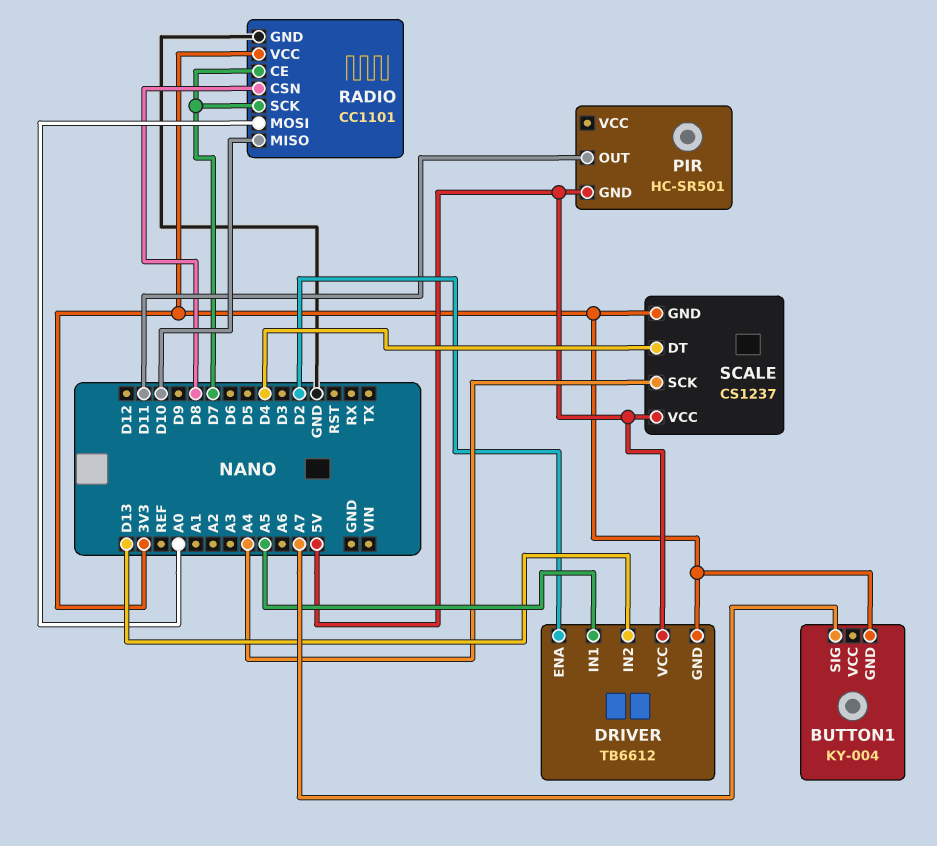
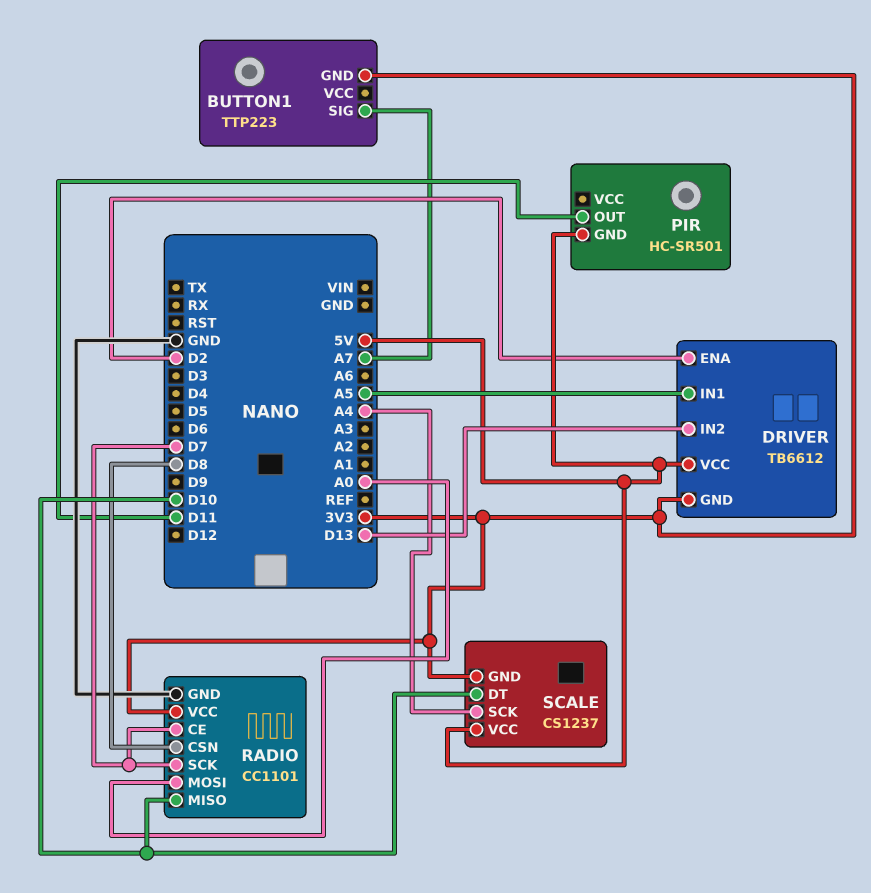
BUTTON1: KY-004 -> TTP223
SCALE pin DT: D4 -> D10

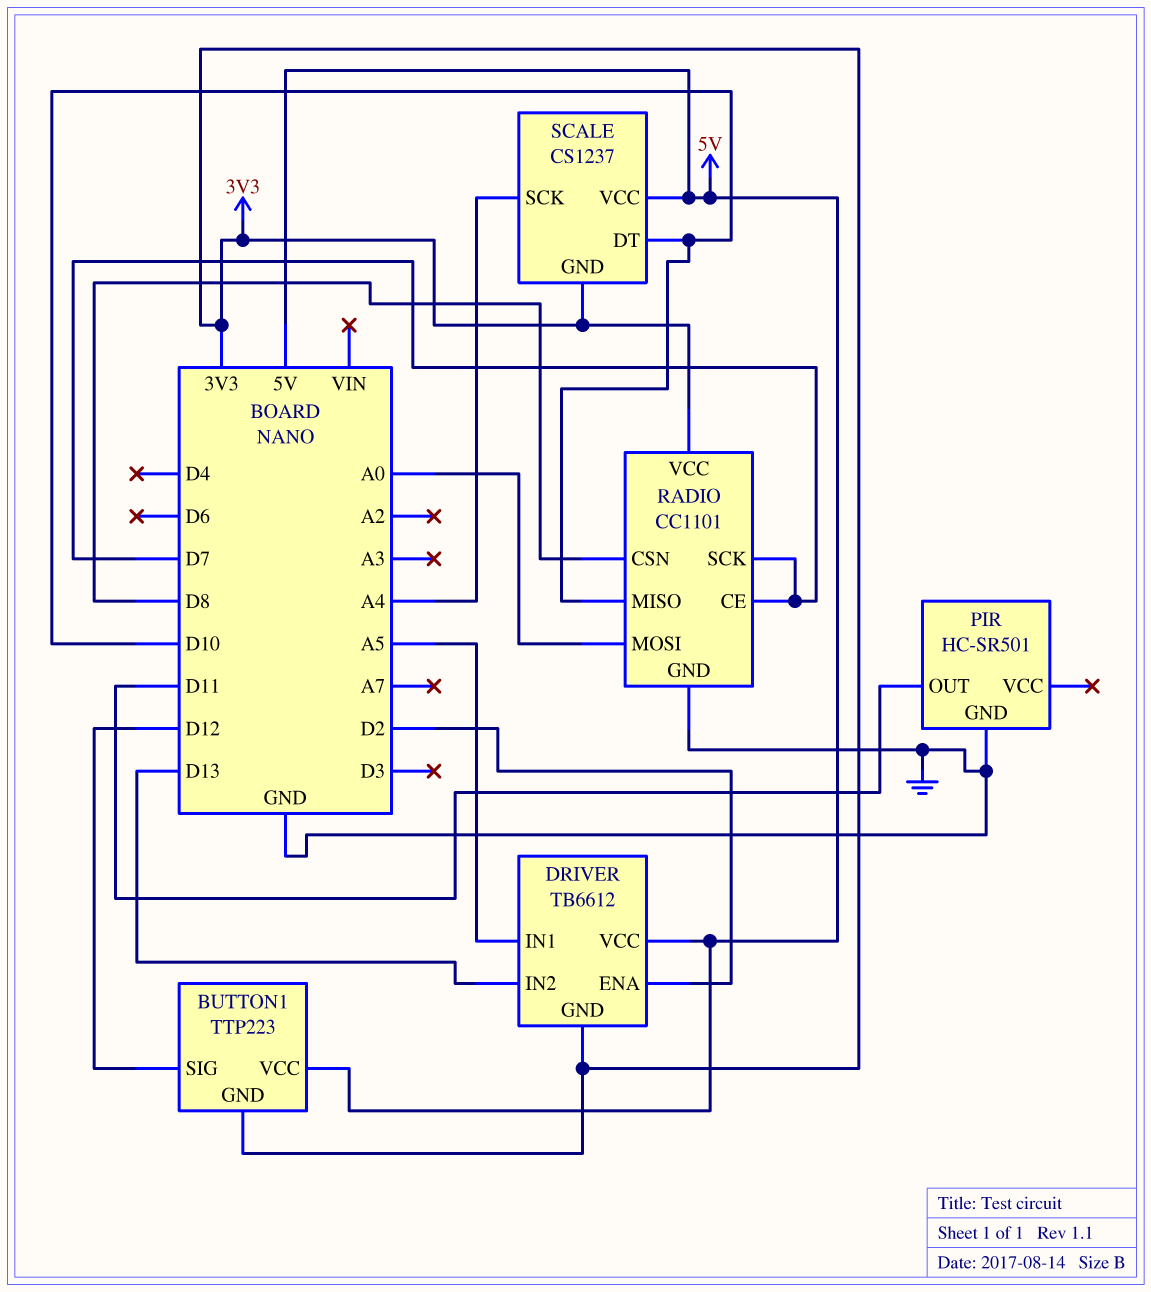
BUTTON1 pin SIG: A7 -> D12
BUTTON1 pin VCC: none -> 5V
PIR pin GND: 5V -> GND

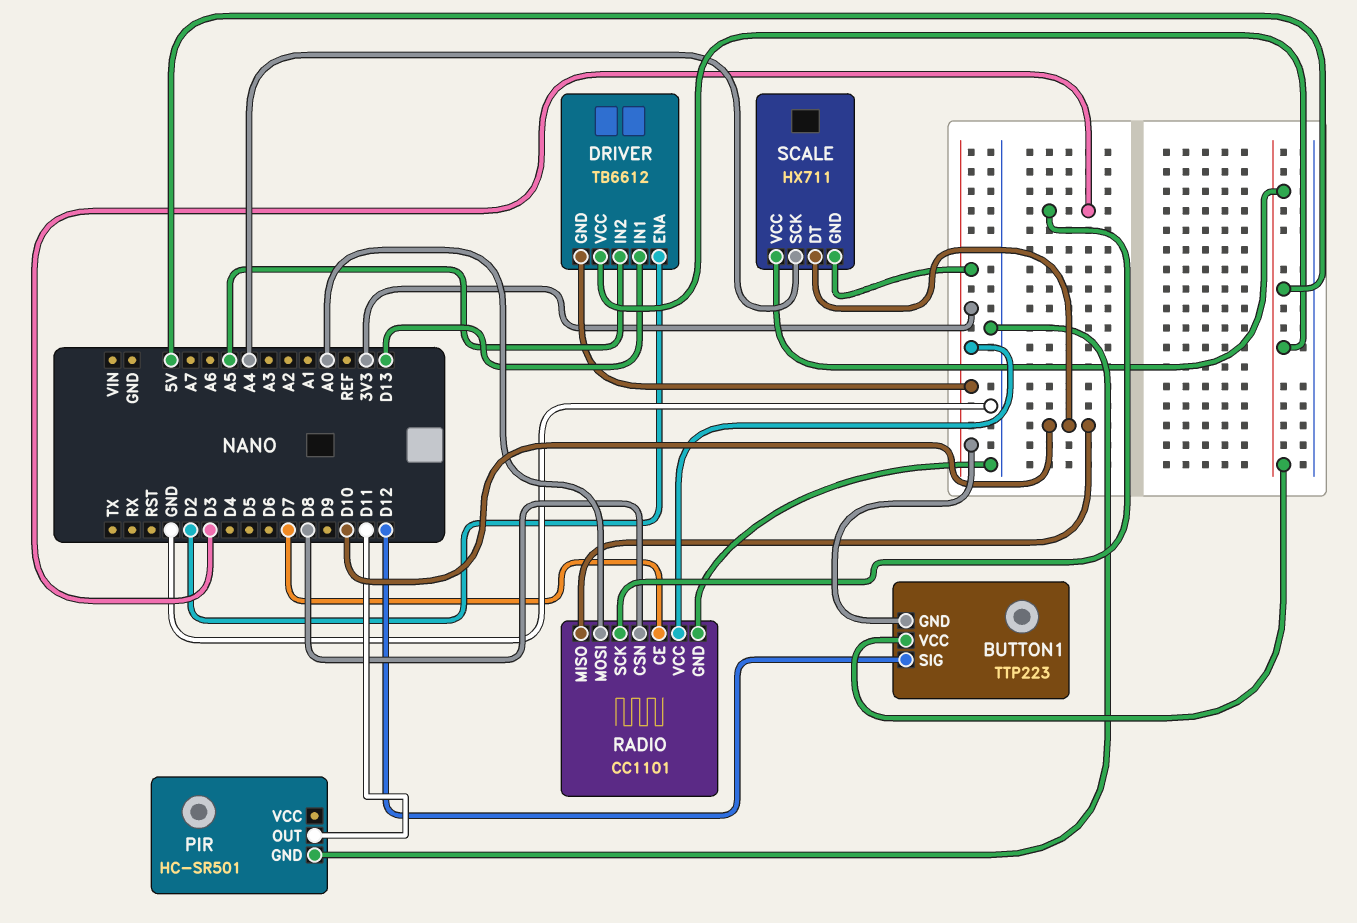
DRIVER pin IN1: A5 -> D13
DRIVER pin IN2: D13 -> A5
RADIO pin SCK: D7 -> D3
SCALE: CS1237 -> HX711

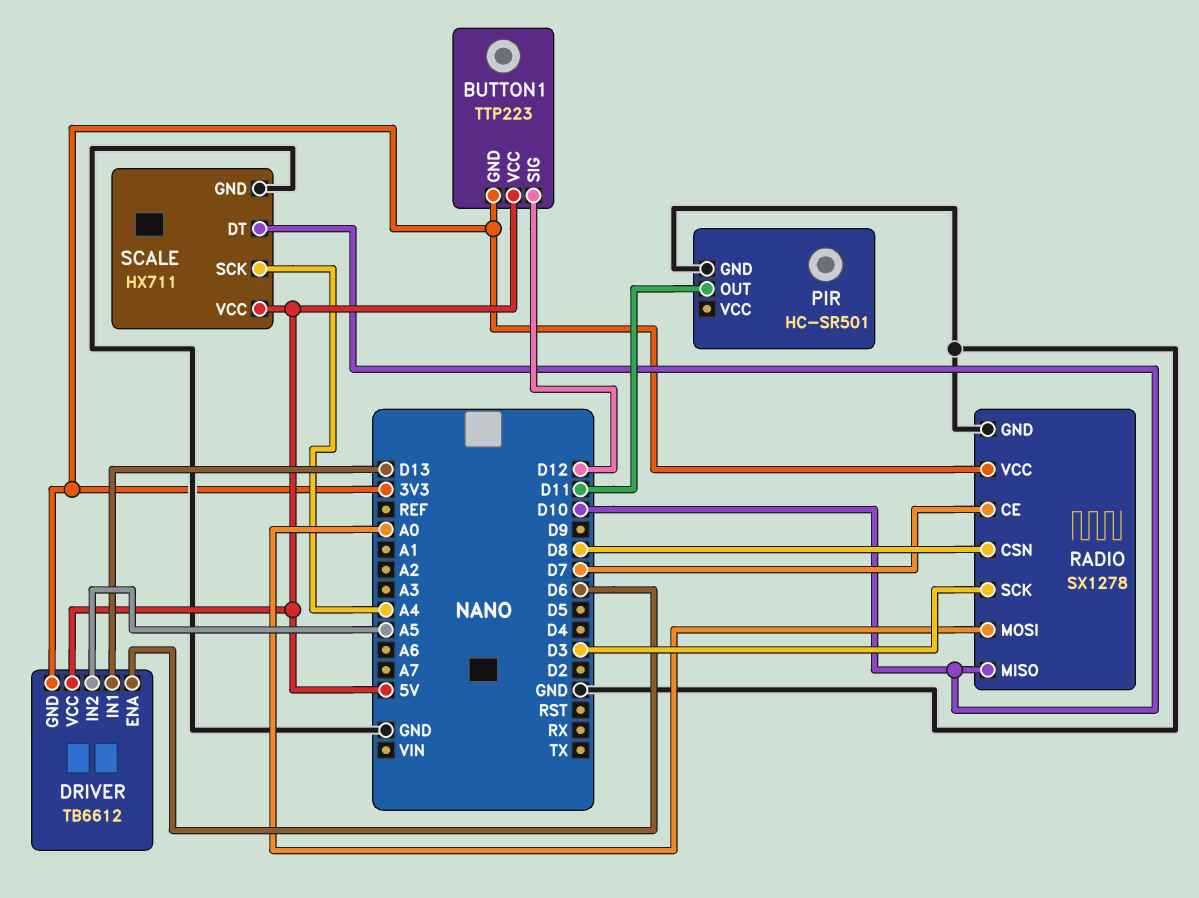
DRIVER pin ENA: D2 -> D6
RADIO: CC1101 -> SX1278
SCALE pin GND: 3V3 -> GND

